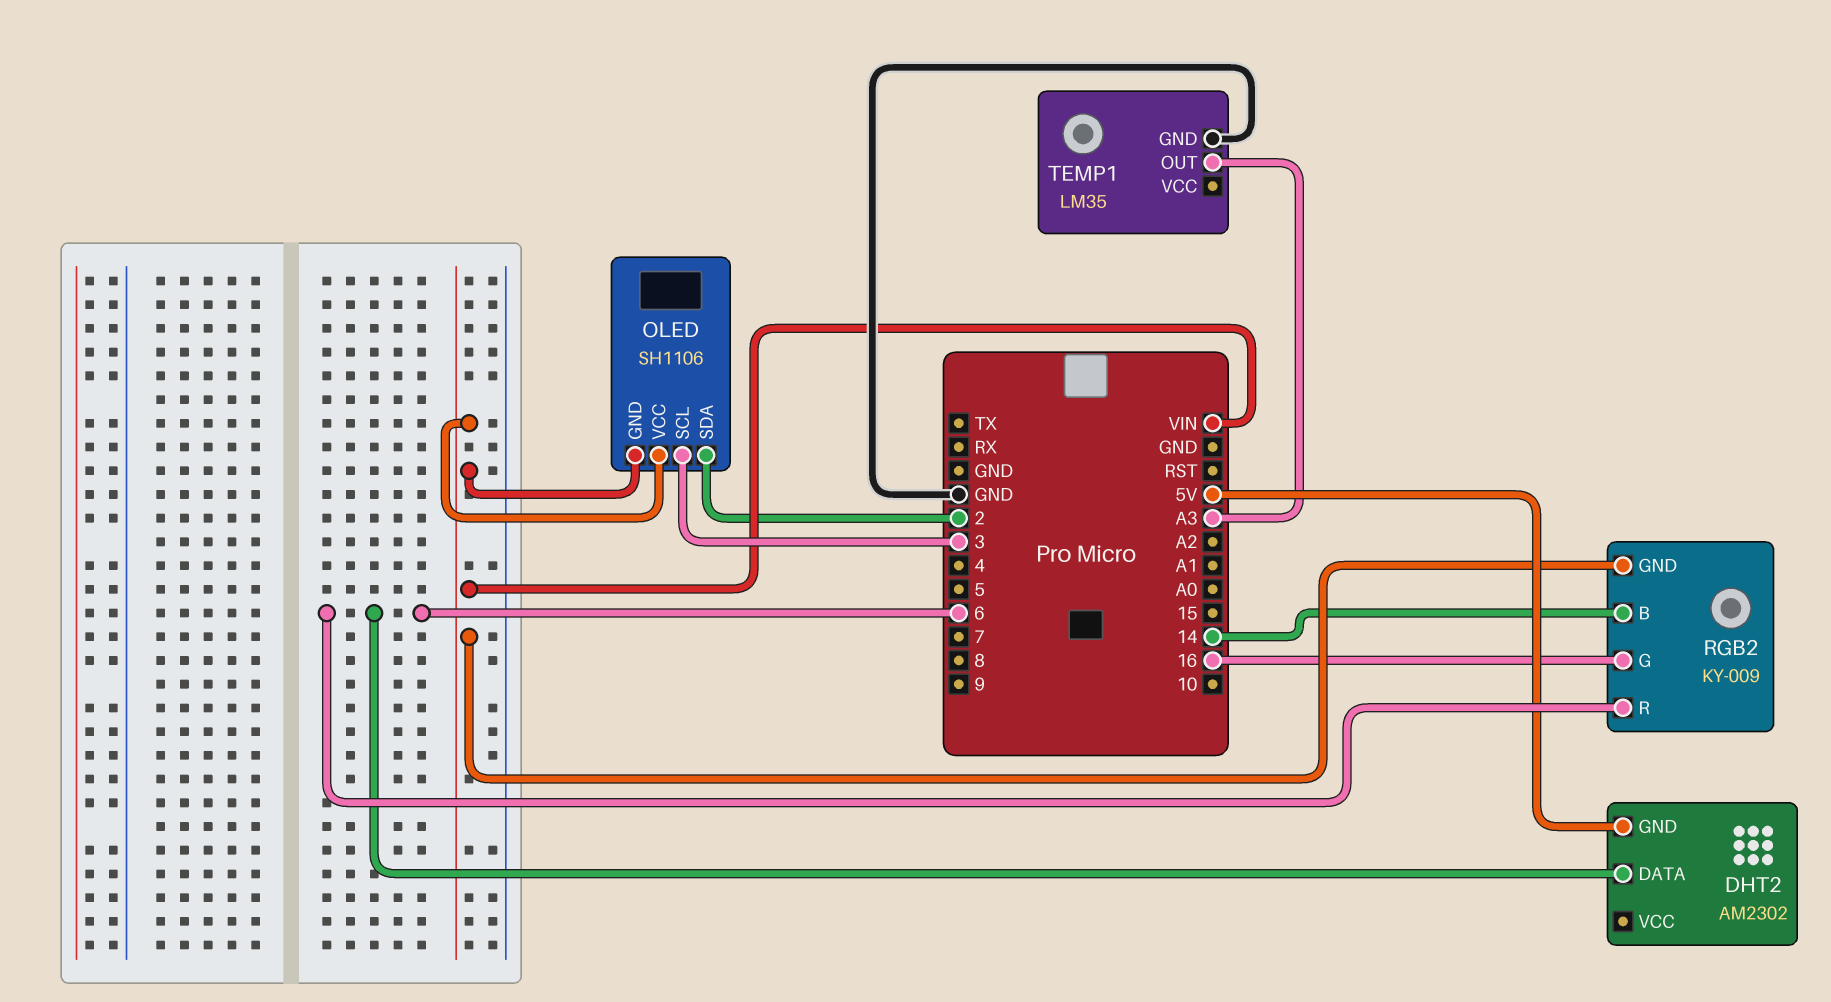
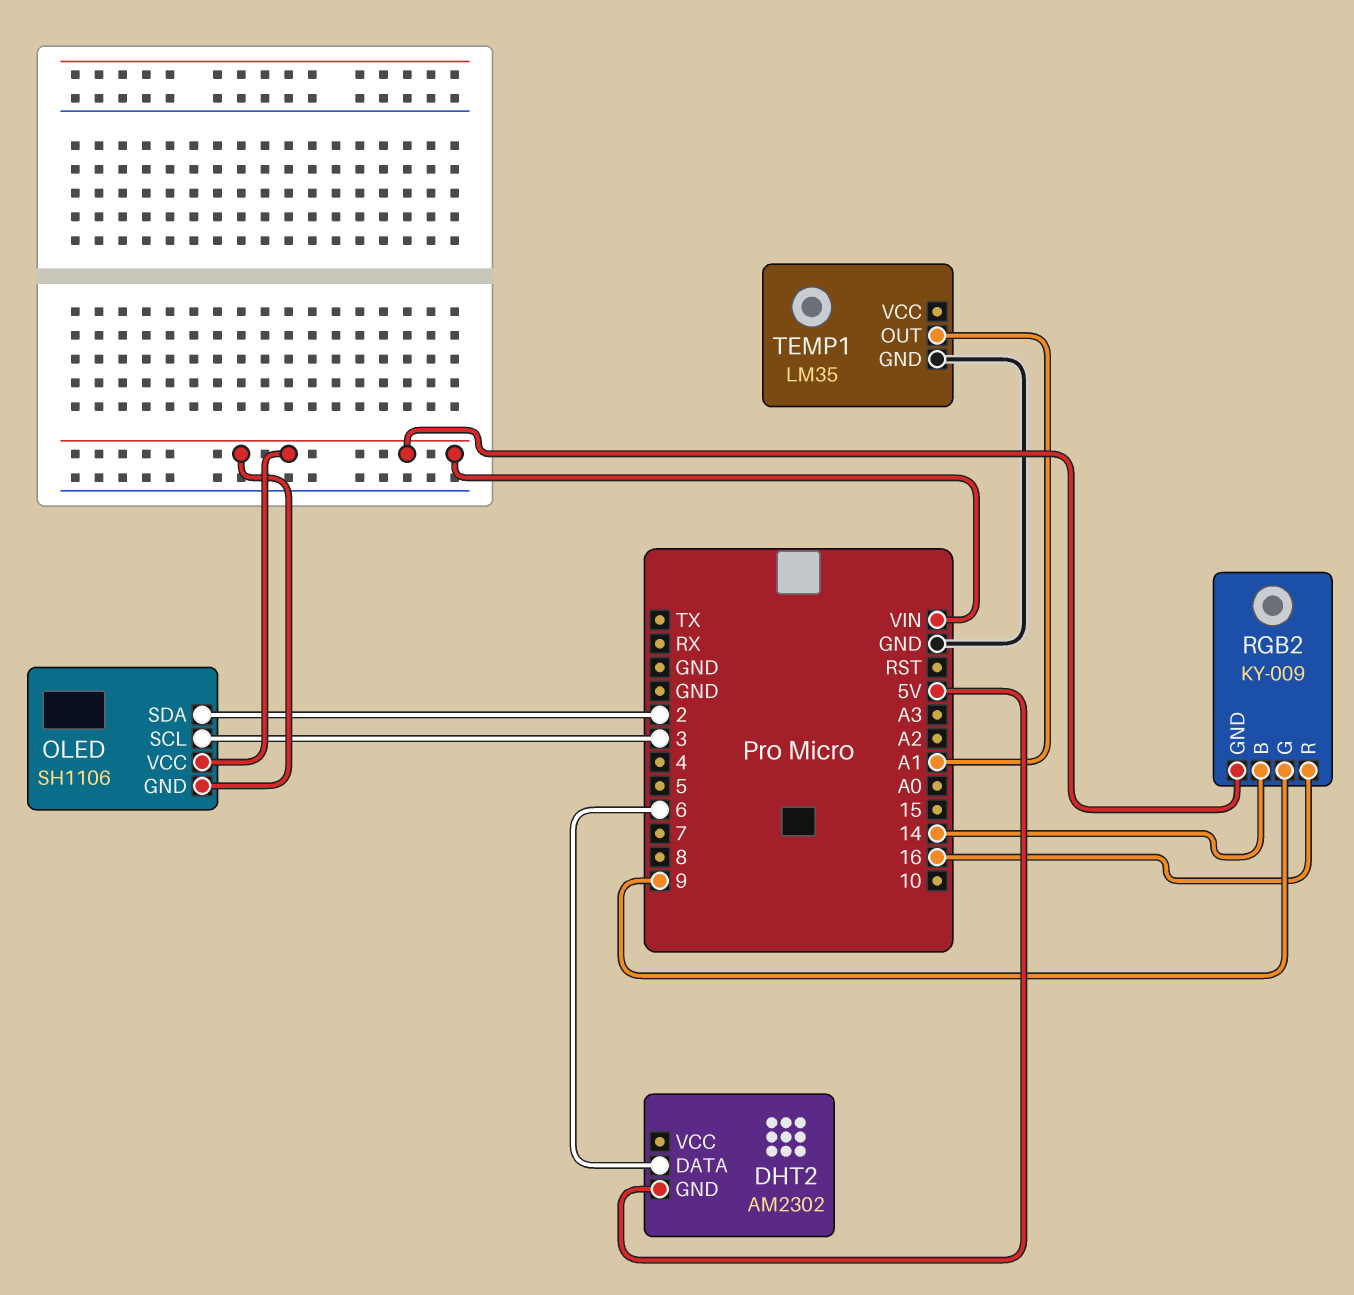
RGB2 pin G: 16 -> 9
RGB2 pin R: 6 -> 16
TEMP1 pin OUT: A3 -> A1

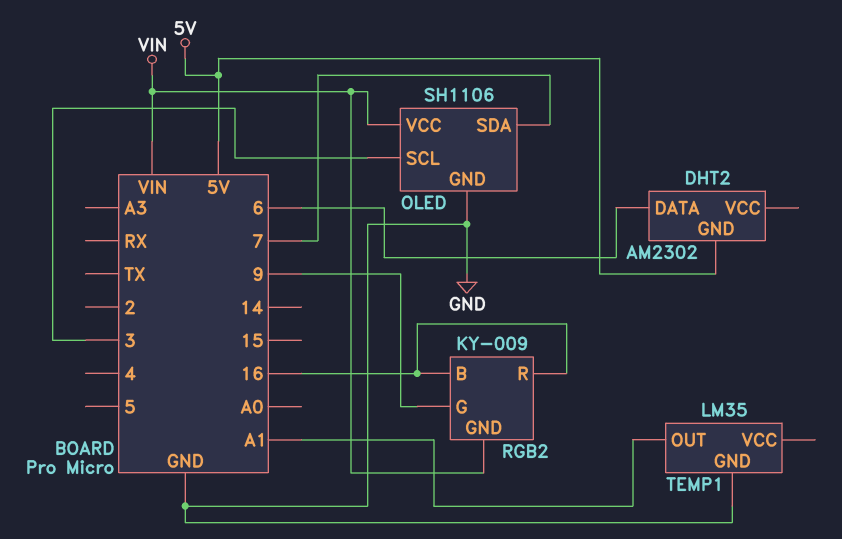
OLED pin GND: VIN -> GND
OLED pin SDA: 2 -> 7
RGB2 pin B: 14 -> 16

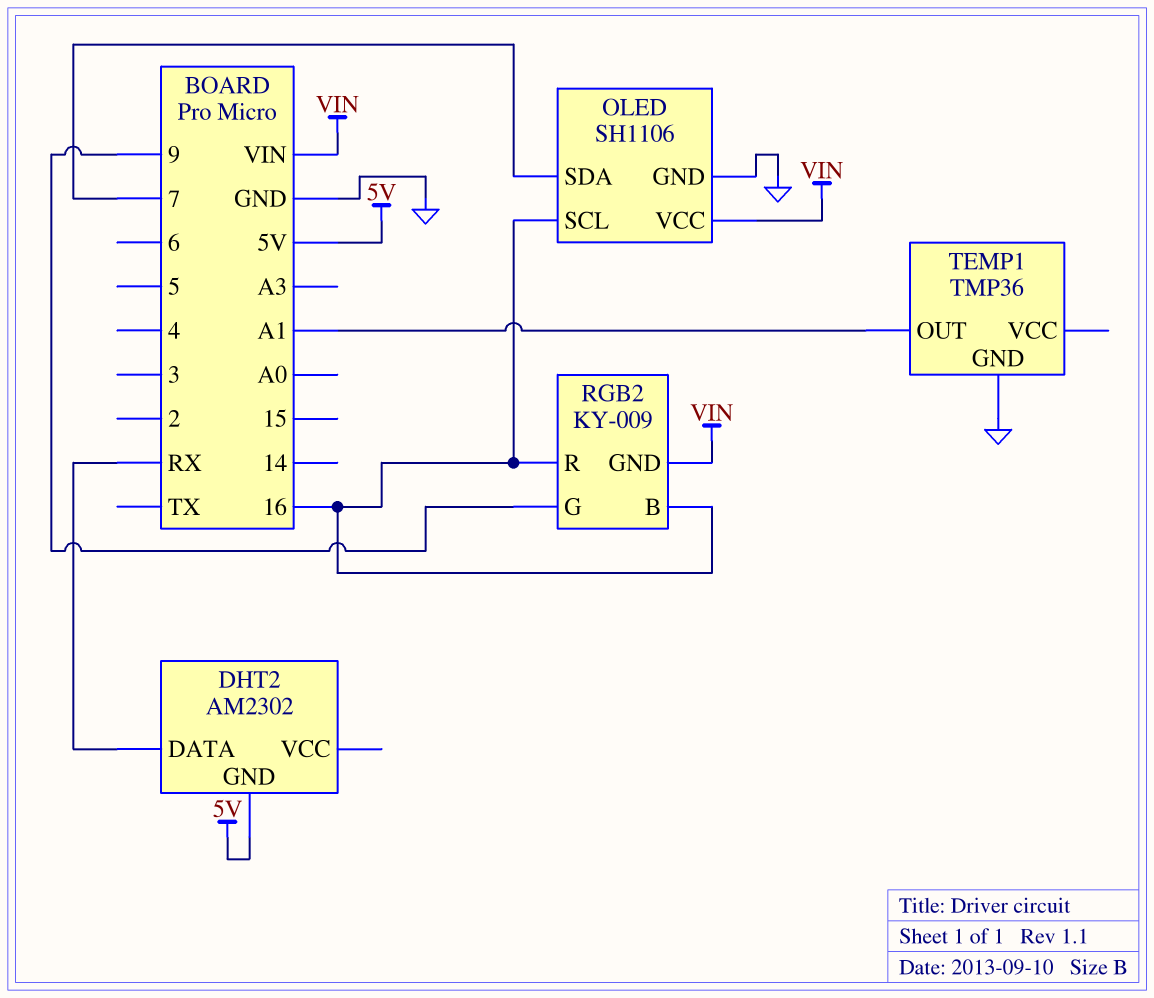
DHT2 pin DATA: 6 -> RX
OLED pin SCL: 3 -> 16
TEMP1: LM35 -> TMP36

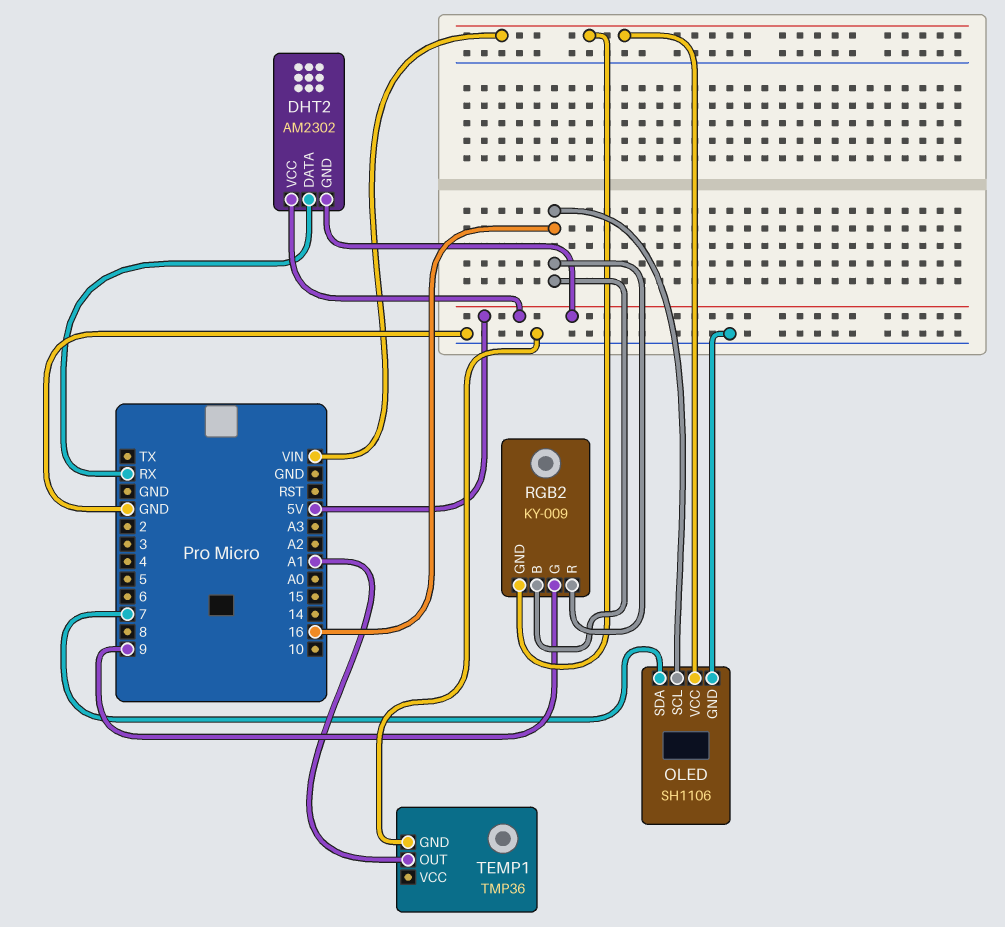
DHT2 pin VCC: none -> 5V

